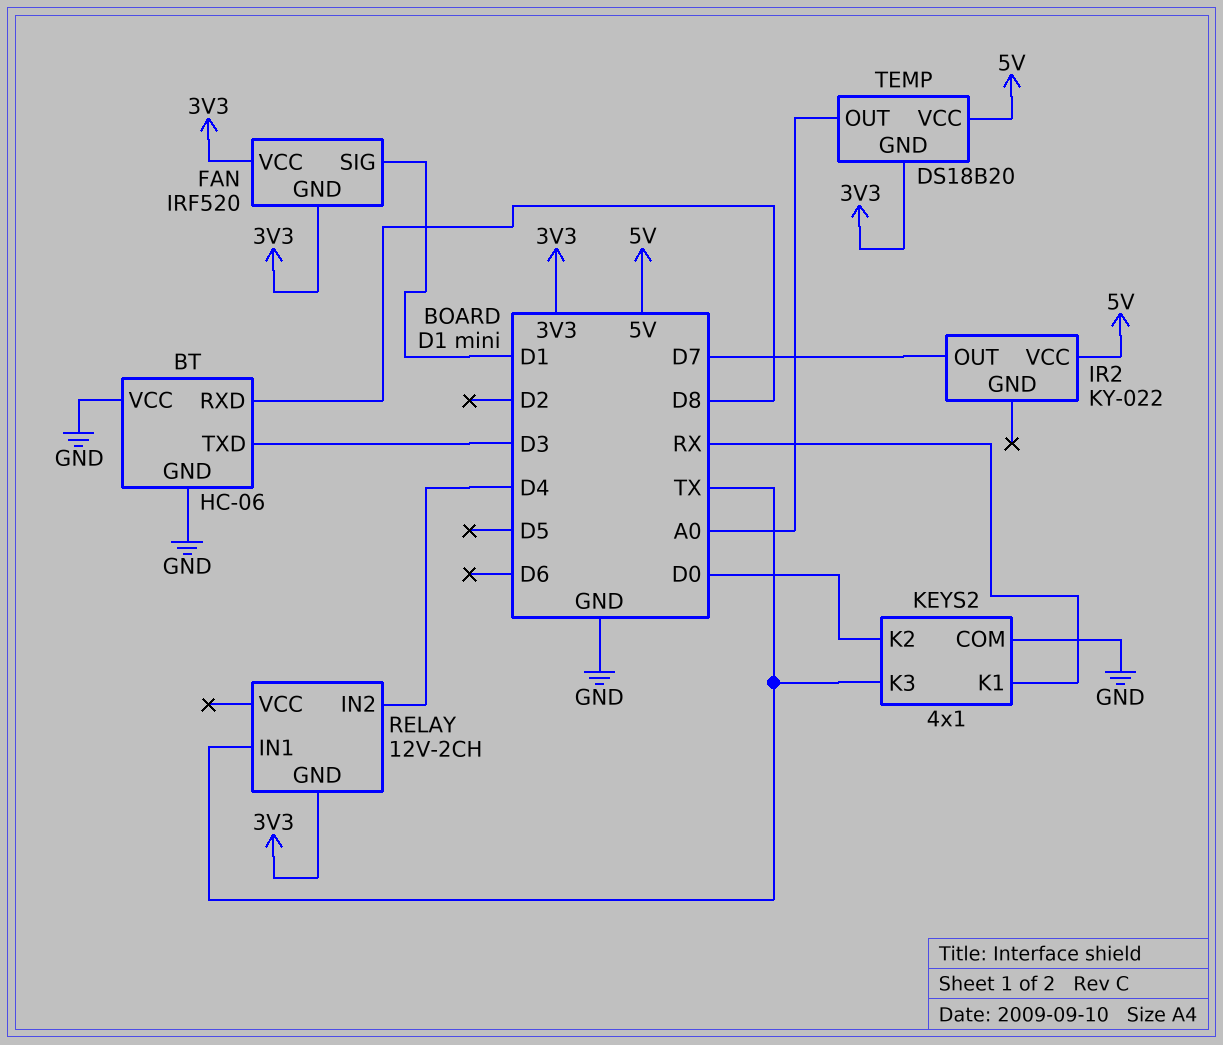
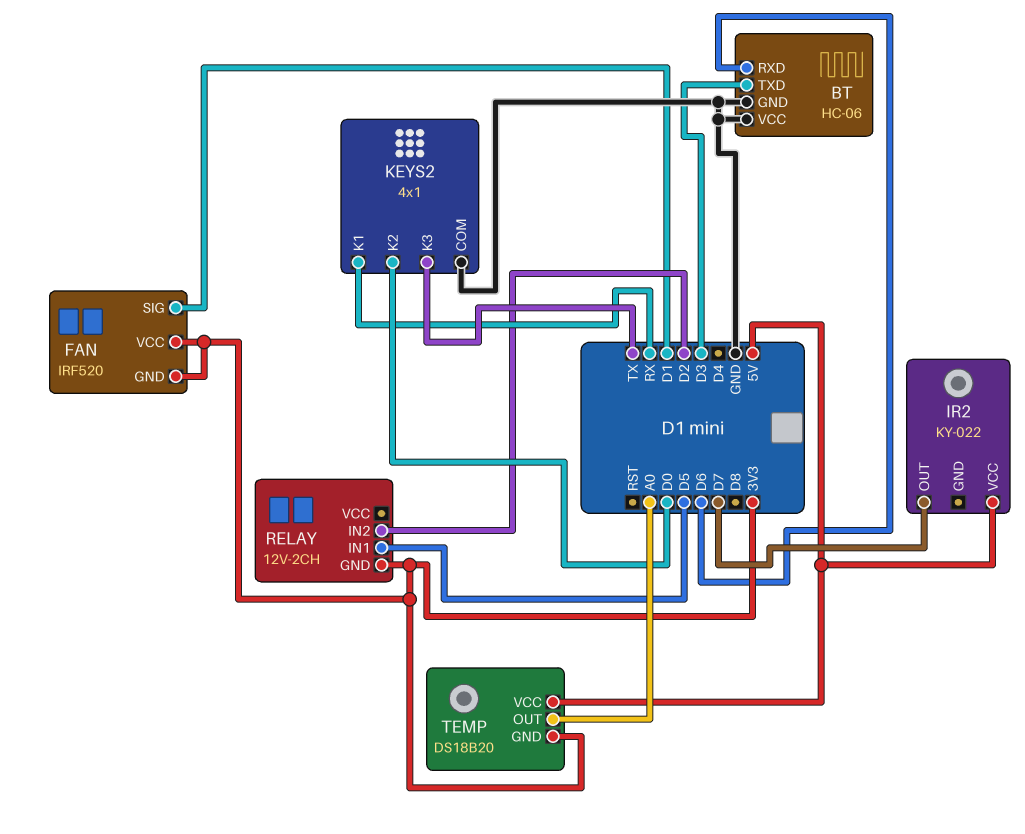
BT pin RXD: D8 -> D6
RELAY pin IN1: TX -> D5
RELAY pin IN2: D4 -> D2

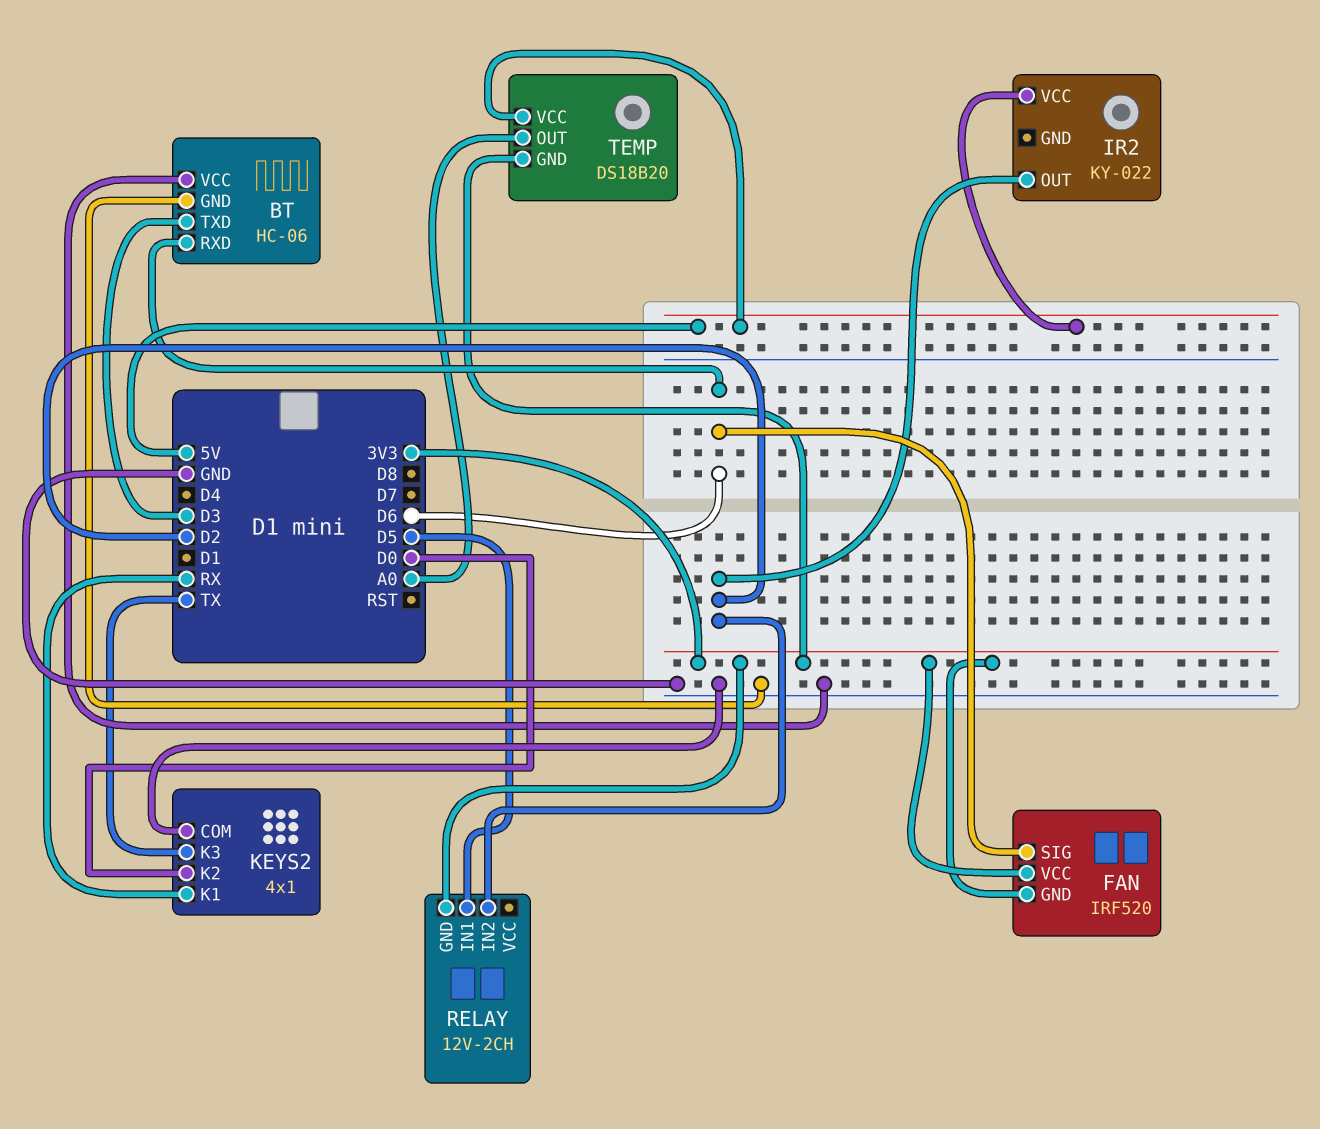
FAN pin SIG: D1 -> D6
IR2 pin OUT: D7 -> D2

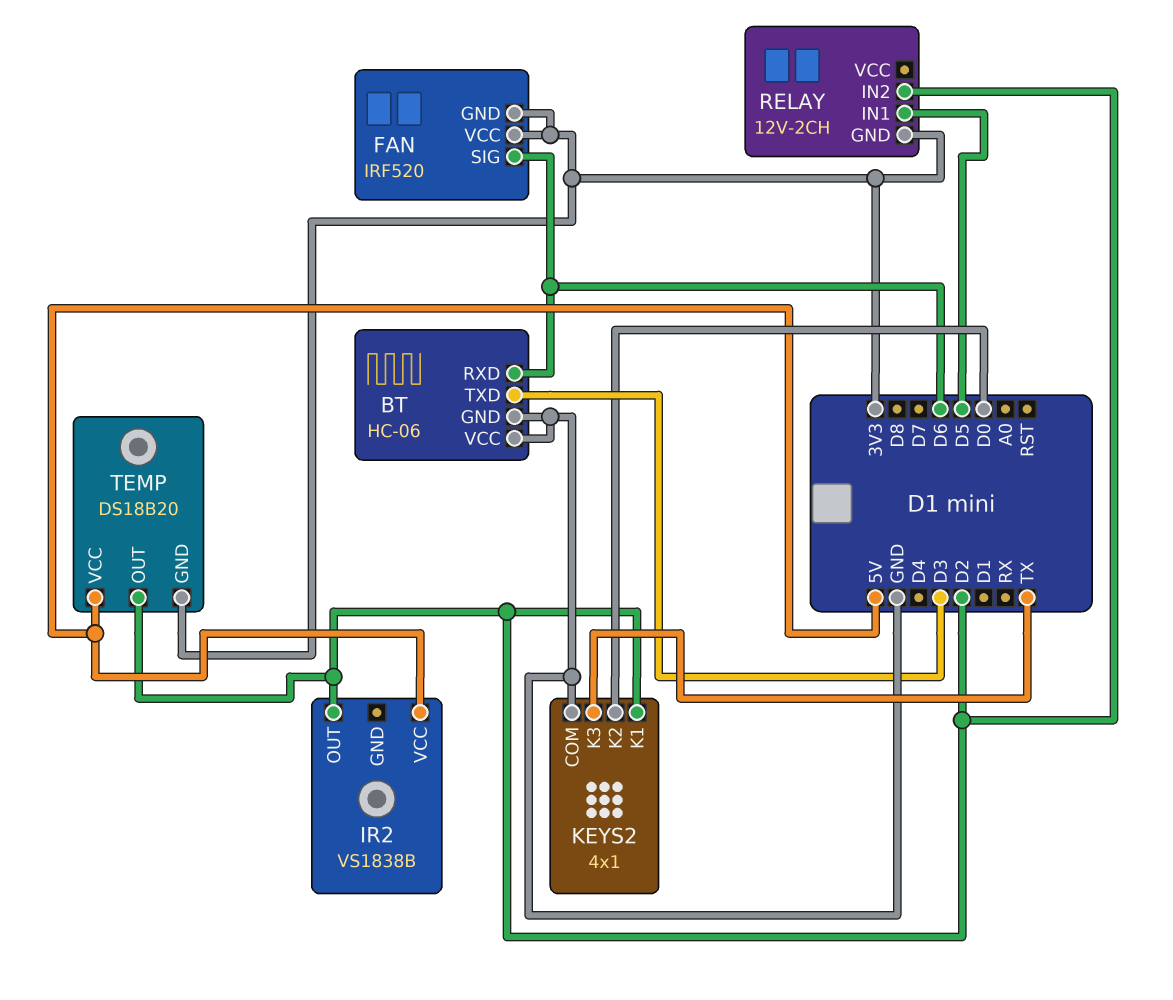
IR2: KY-022 -> VS1838B
KEYS2 pin K1: RX -> D2
TEMP pin OUT: A0 -> D2

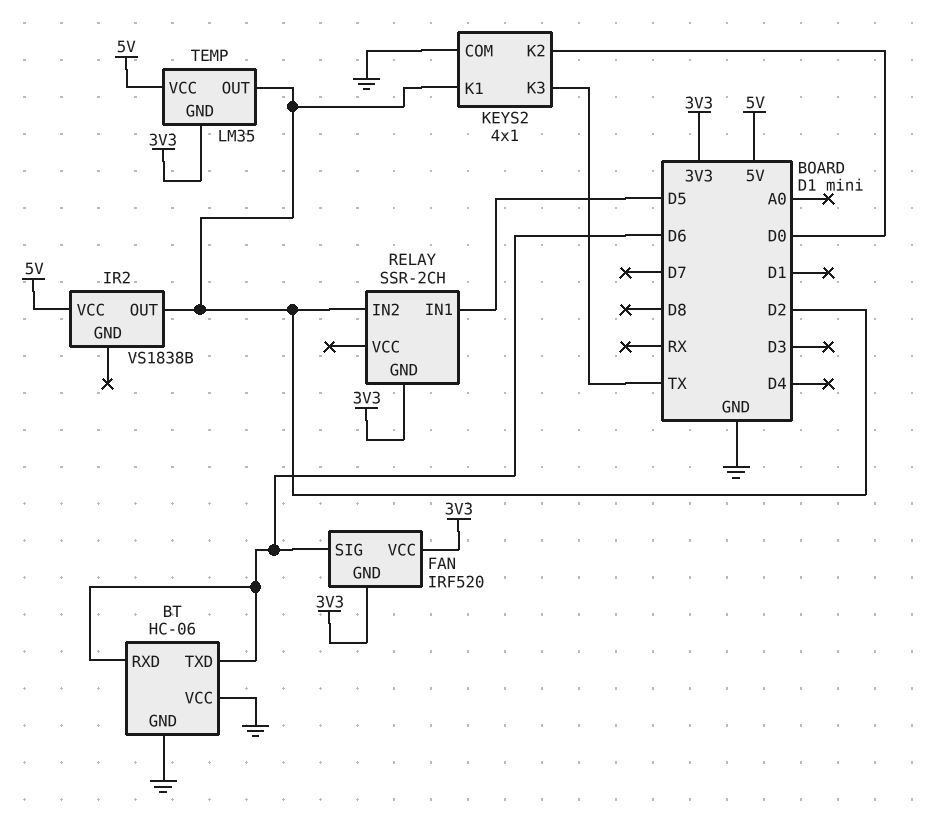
BT pin TXD: D3 -> D6
RELAY: 12V-2CH -> SSR-2CH
TEMP: DS18B20 -> LM35

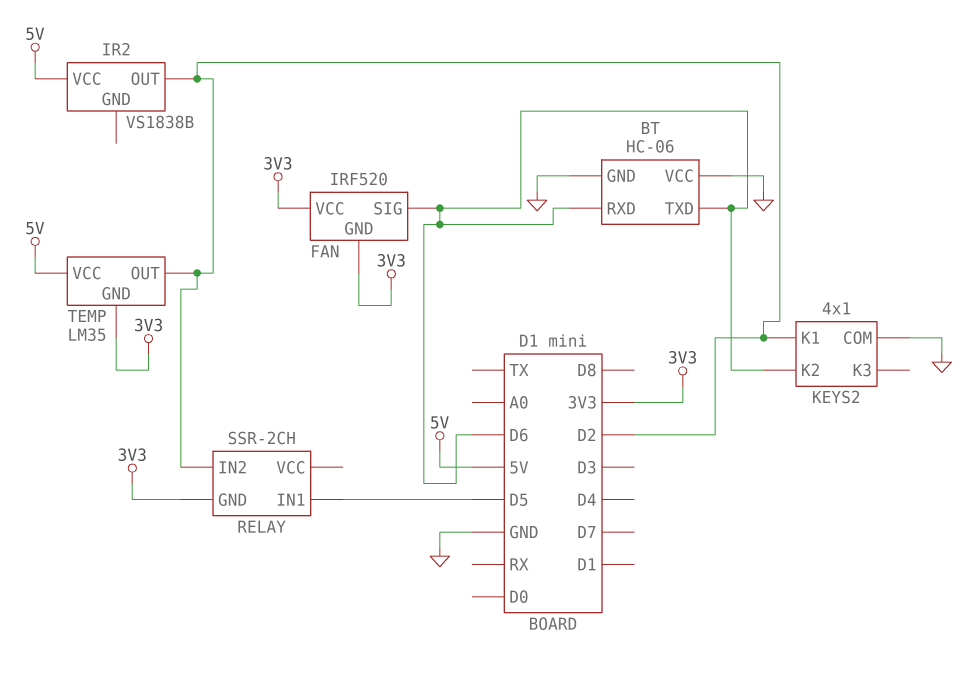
KEYS2 pin K2: D0 -> D6
KEYS2 pin K3: TX -> none

